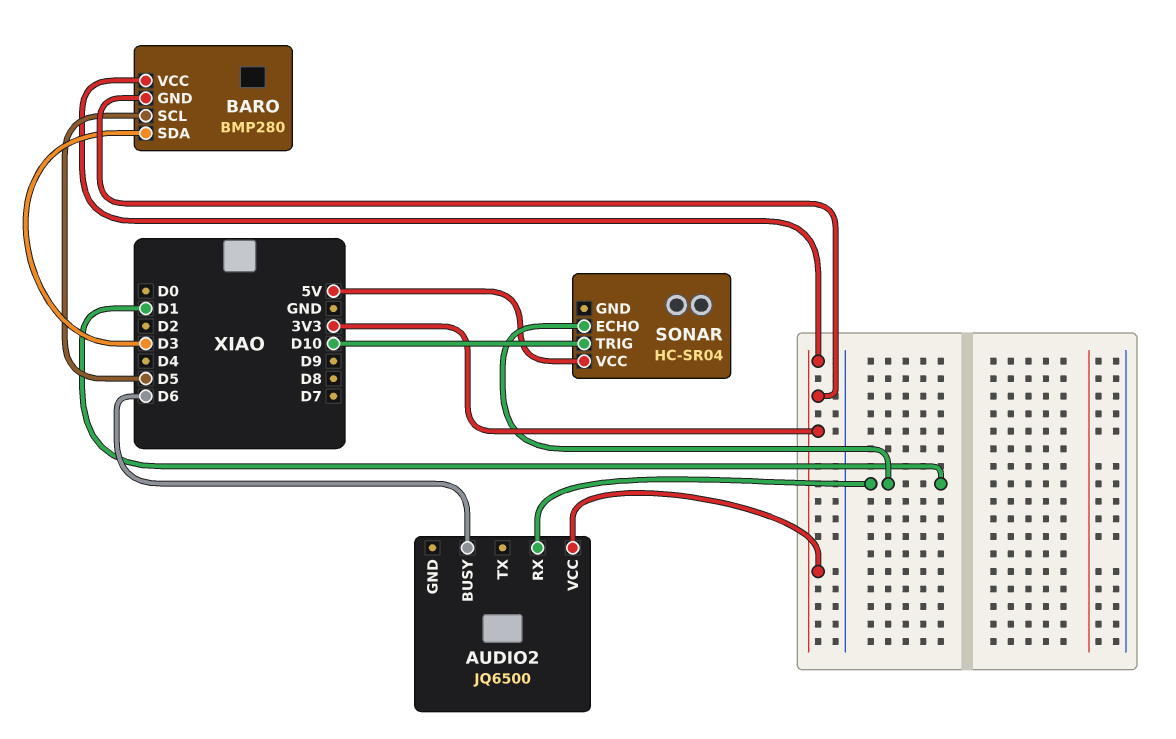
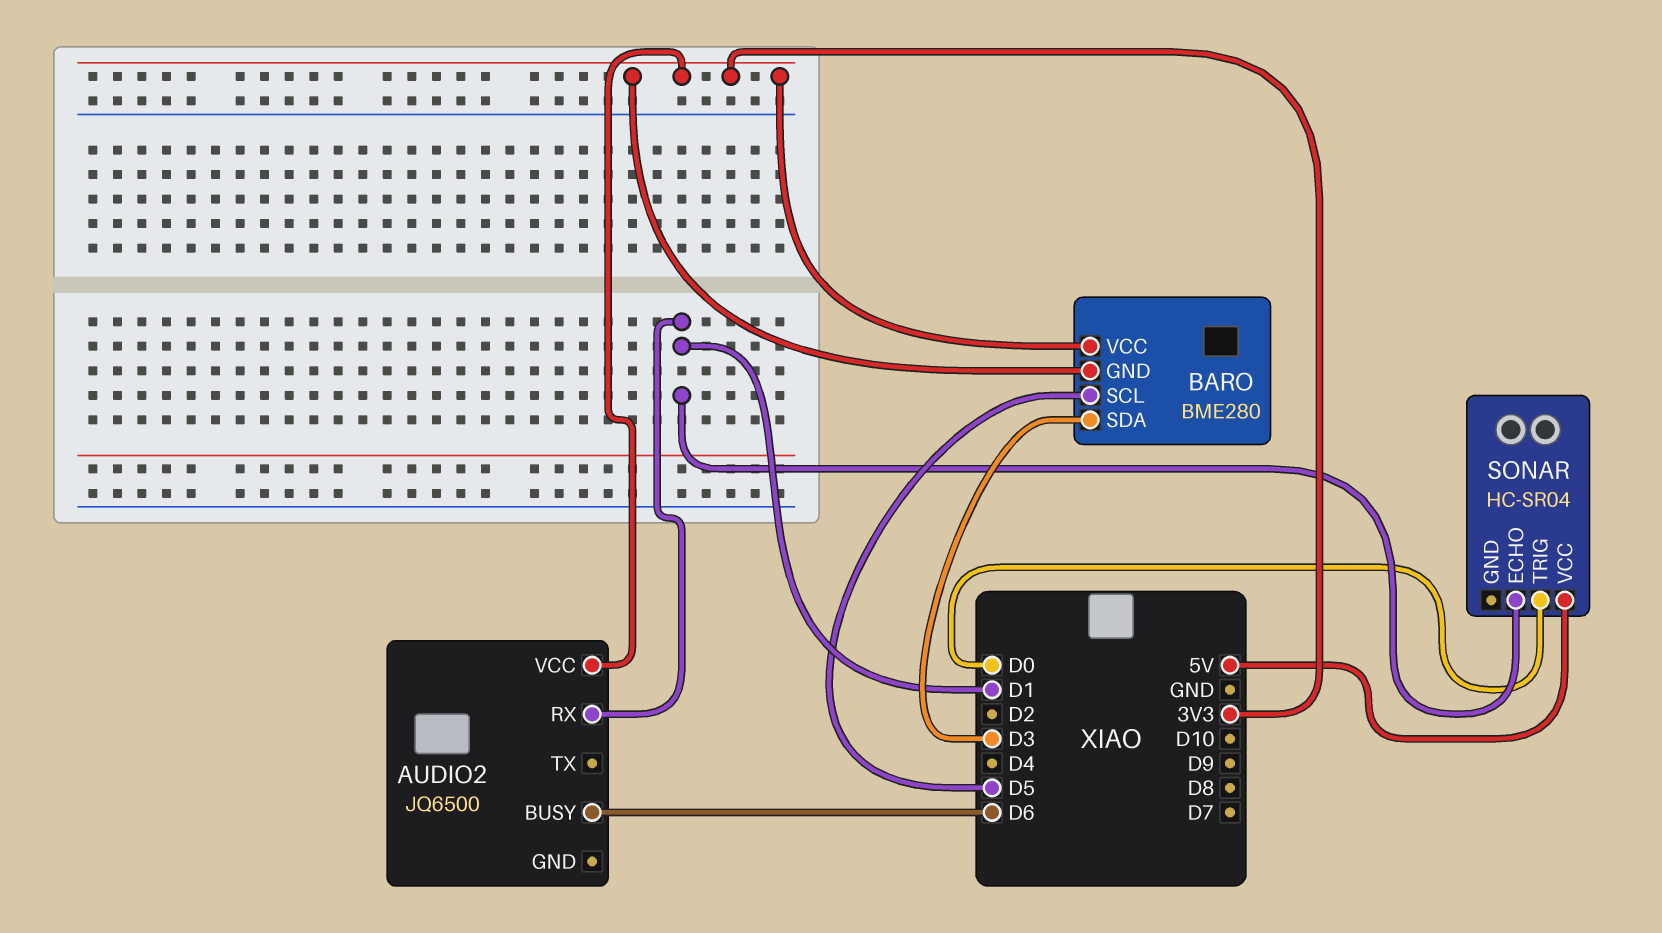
BARO: BMP280 -> BME280
SONAR pin TRIG: D10 -> D0

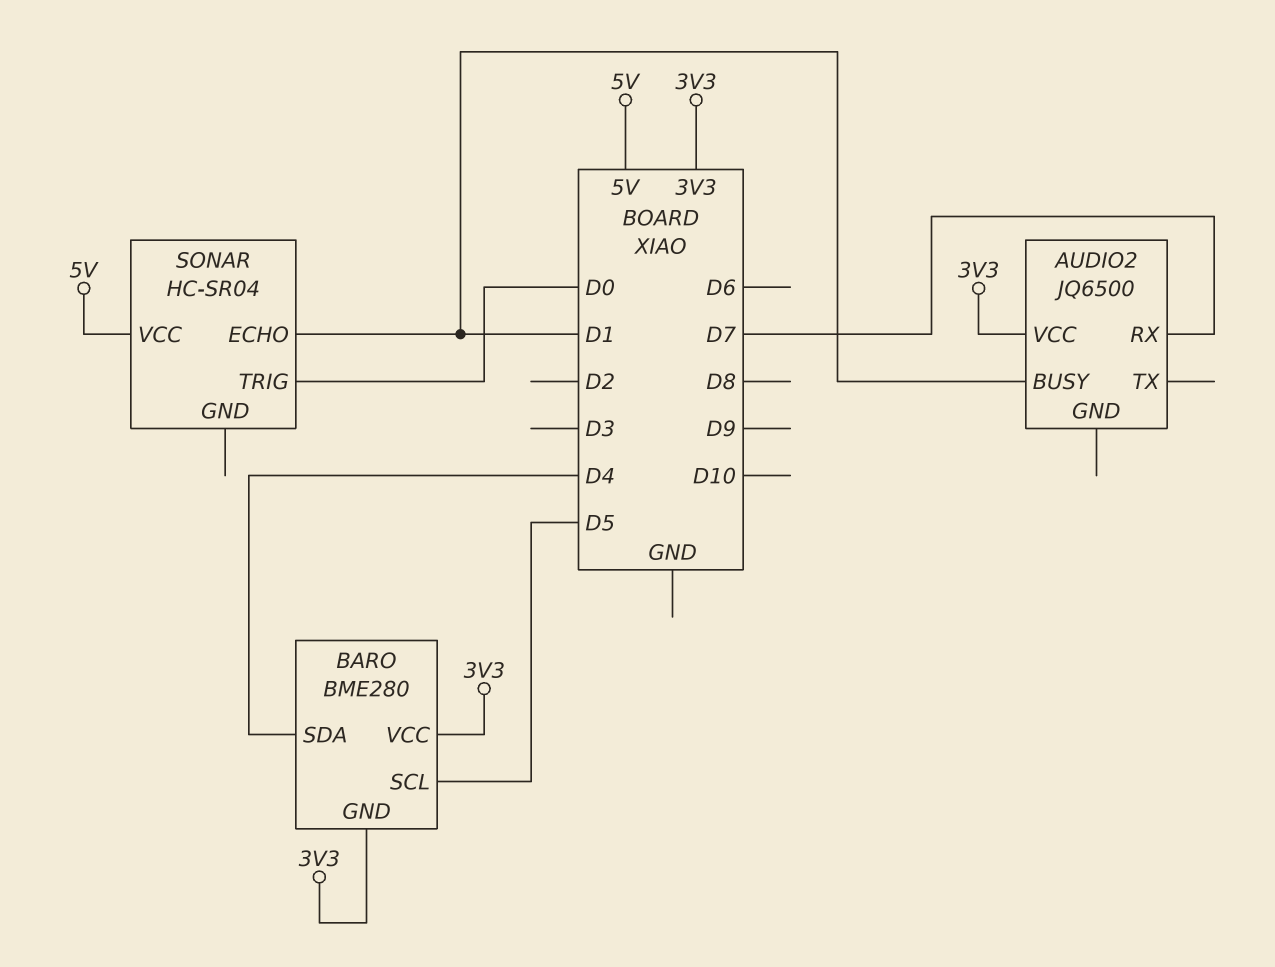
AUDIO2 pin BUSY: D6 -> D1
AUDIO2 pin RX: D1 -> D7
BARO pin SDA: D3 -> D4

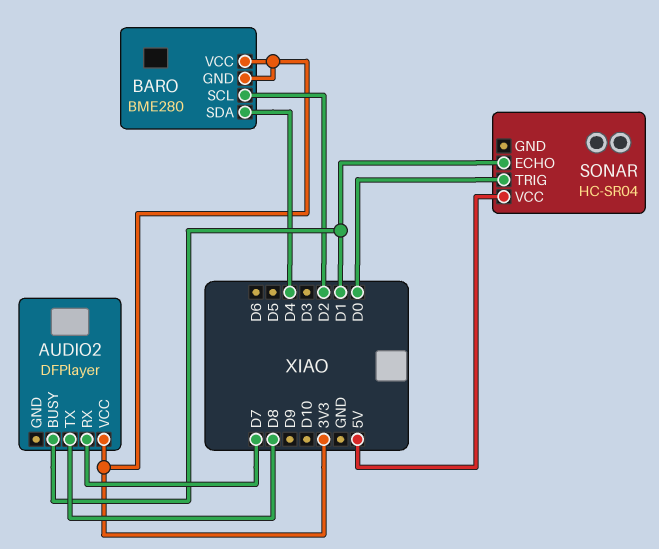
AUDIO2: JQ6500 -> DFPlayer
AUDIO2 pin TX: none -> D8
BARO pin SCL: D5 -> D2

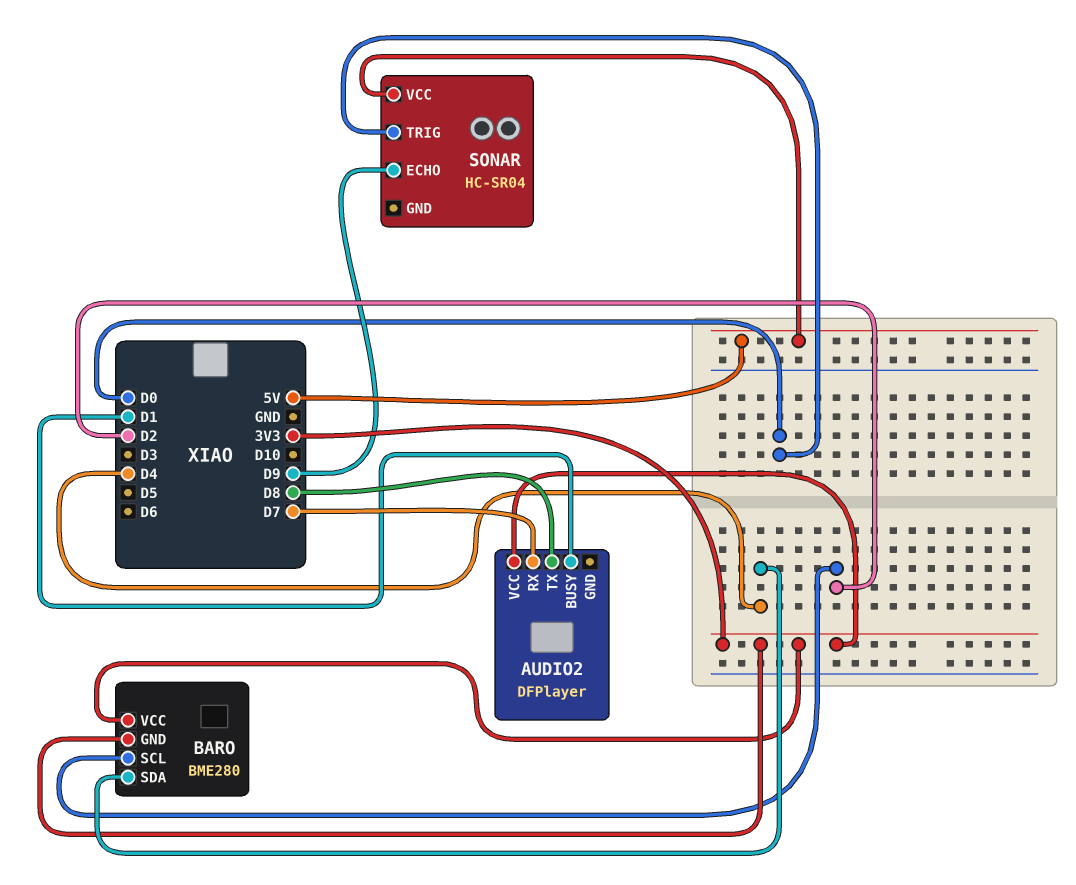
SONAR pin ECHO: D1 -> D9

